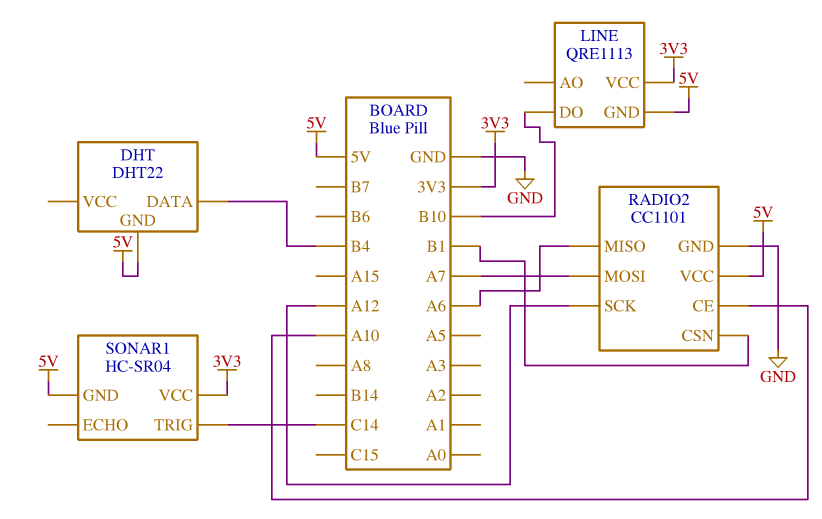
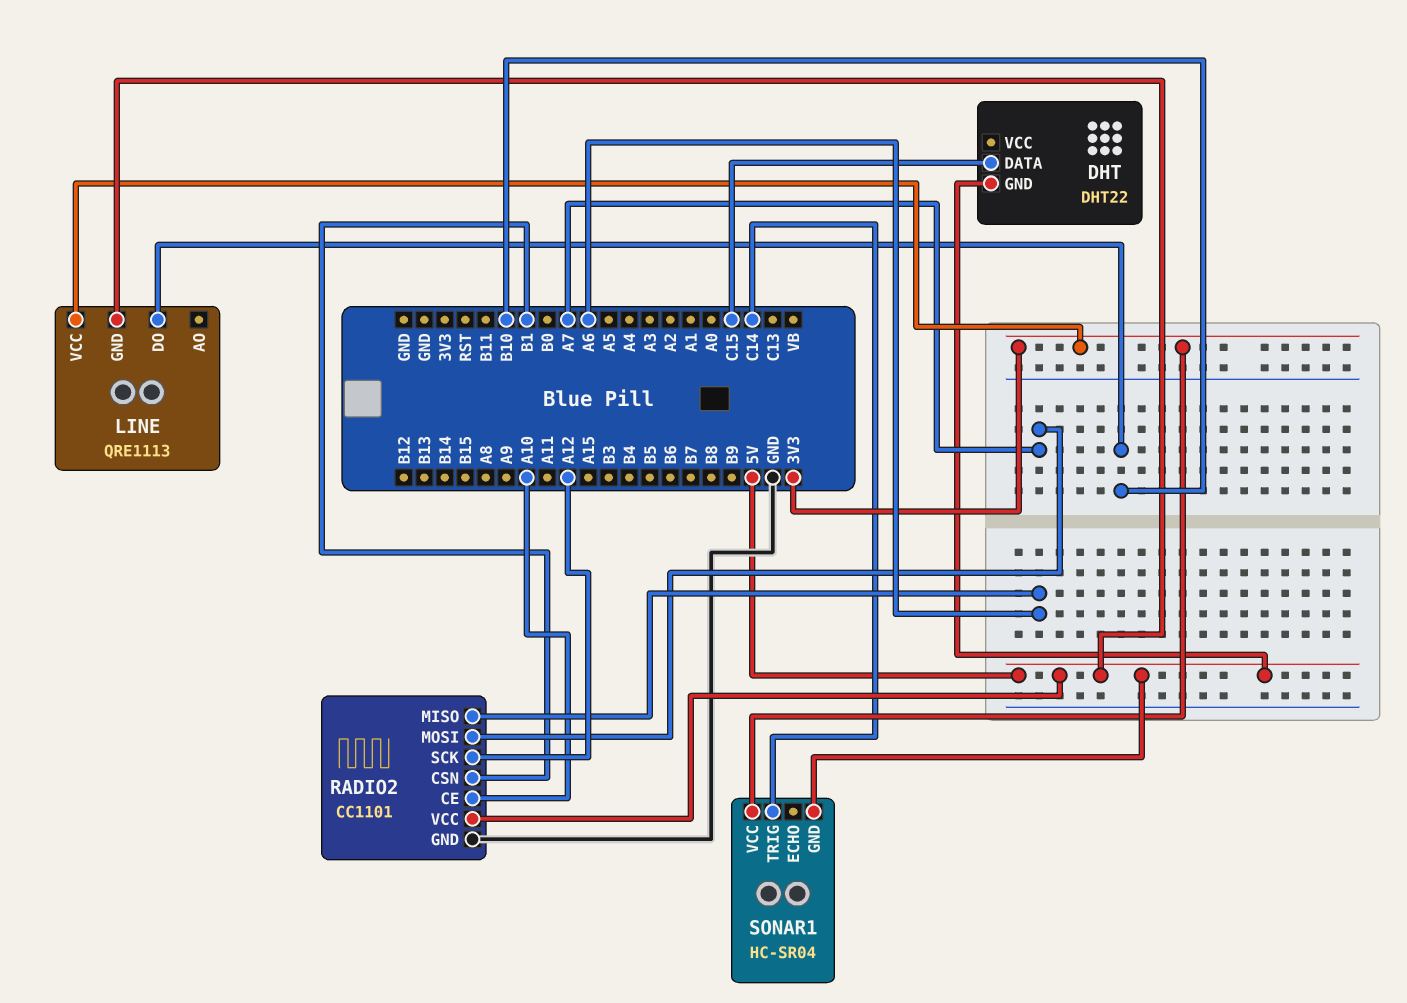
DHT pin DATA: B4 -> C15

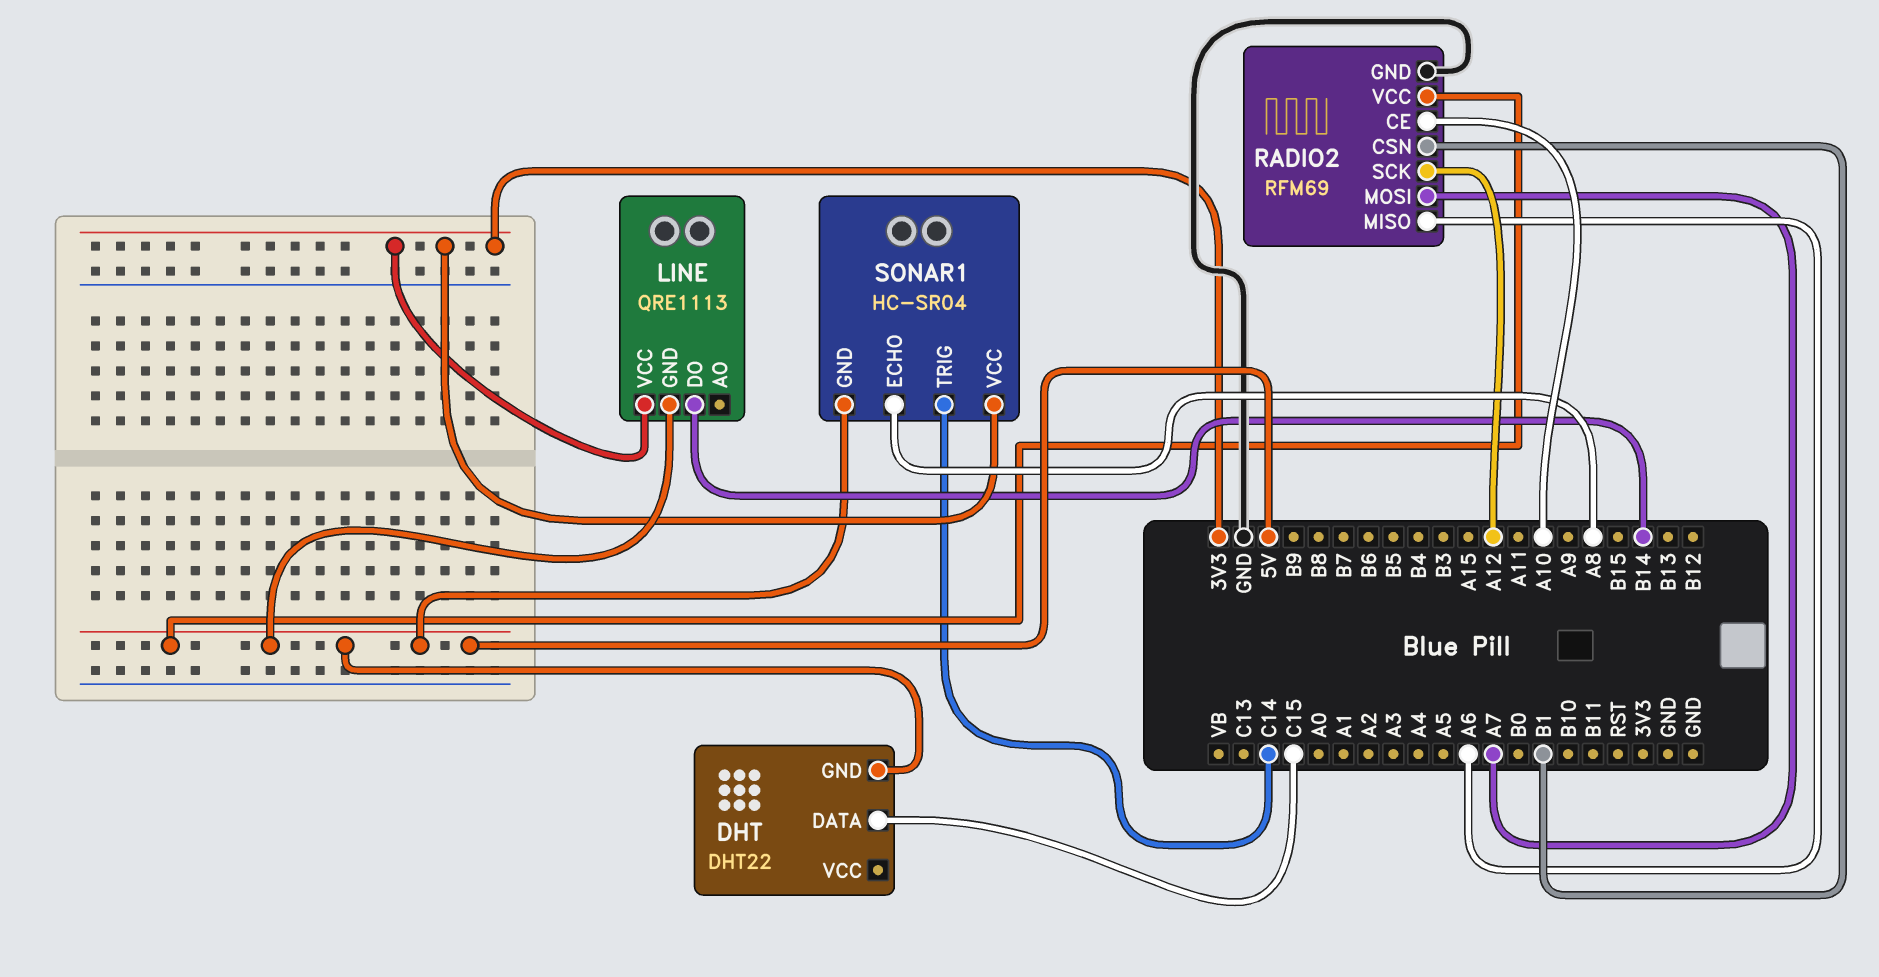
LINE pin DO: B10 -> B14
RADIO2: CC1101 -> RFM69
SONAR1 pin ECHO: none -> A8

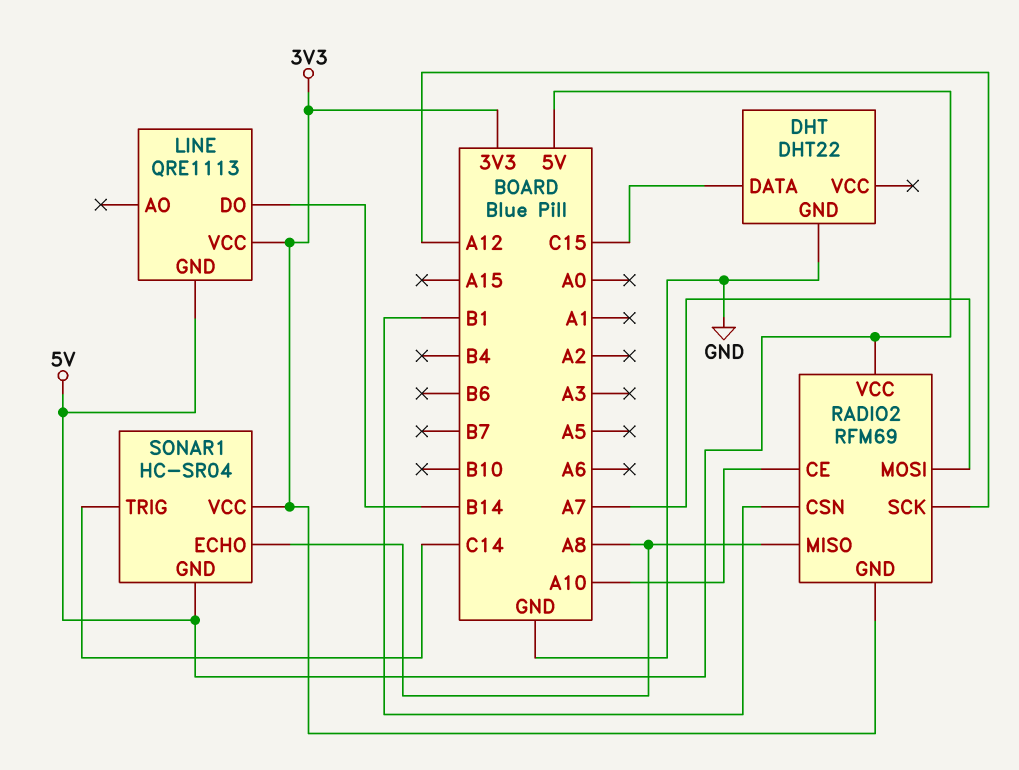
DHT pin GND: 5V -> GND
RADIO2 pin GND: GND -> 3V3
RADIO2 pin MISO: A6 -> A8

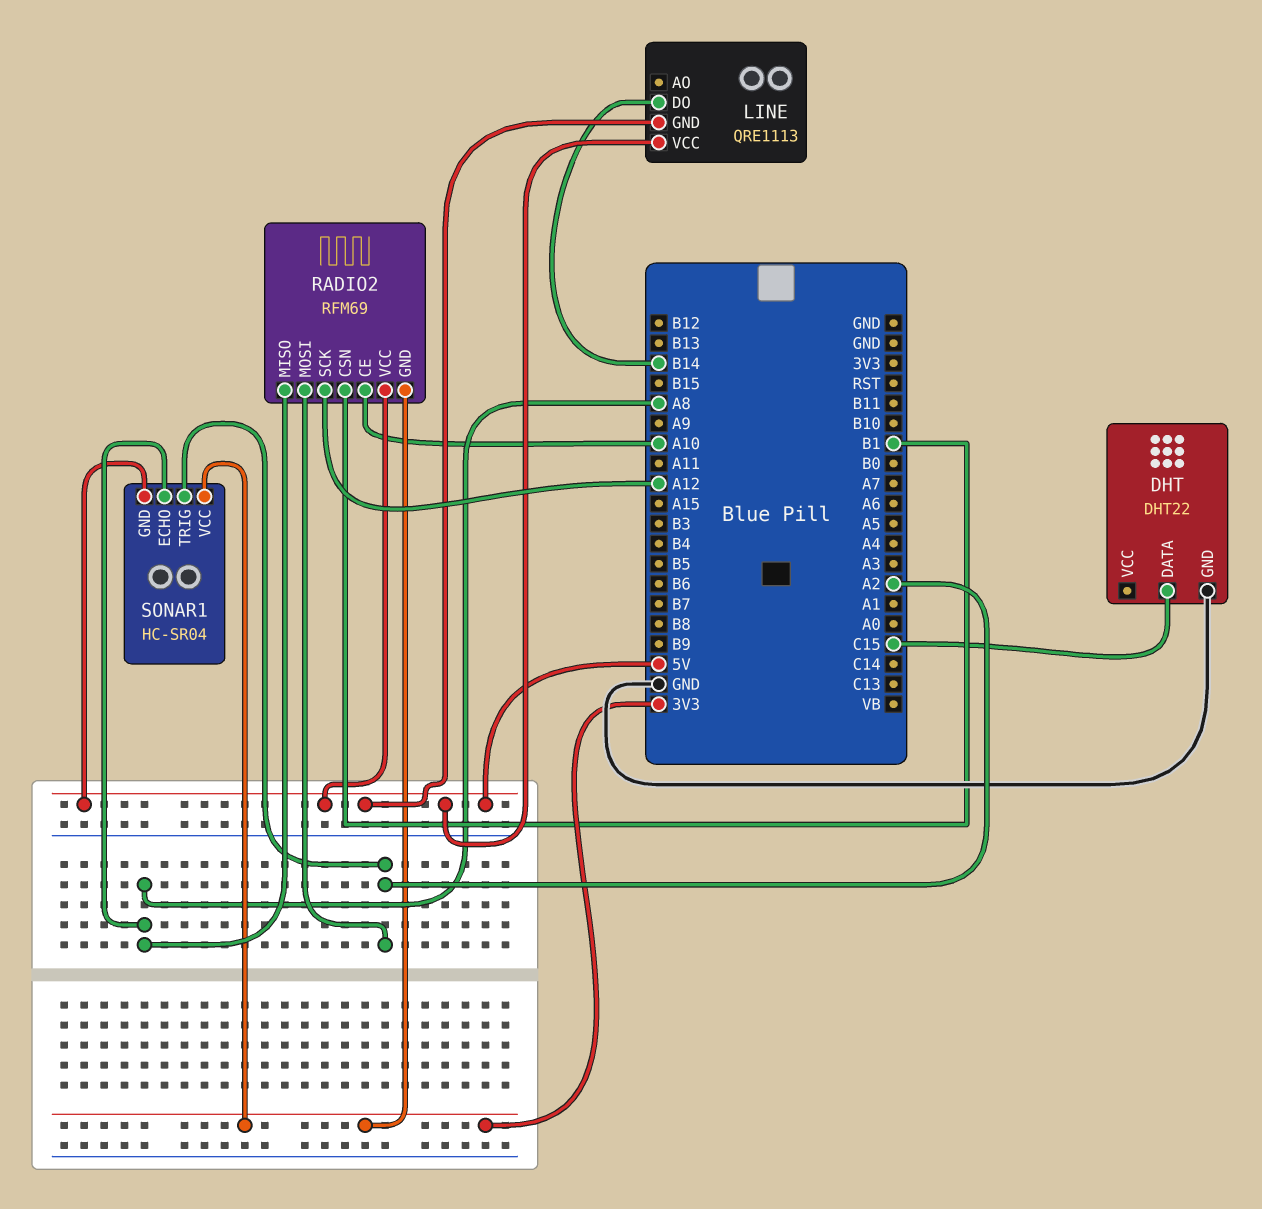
LINE pin VCC: 3V3 -> 5V
RADIO2 pin MOSI: A7 -> A2
SONAR1 pin TRIG: C14 -> A2

